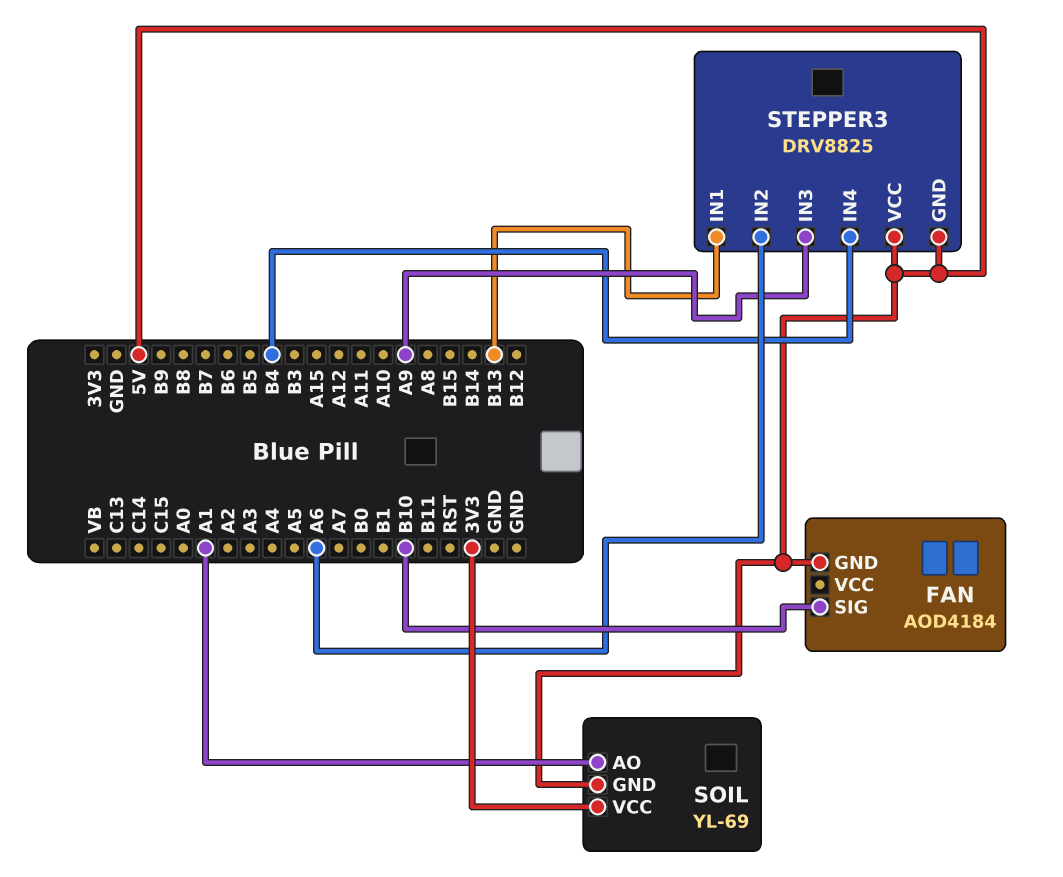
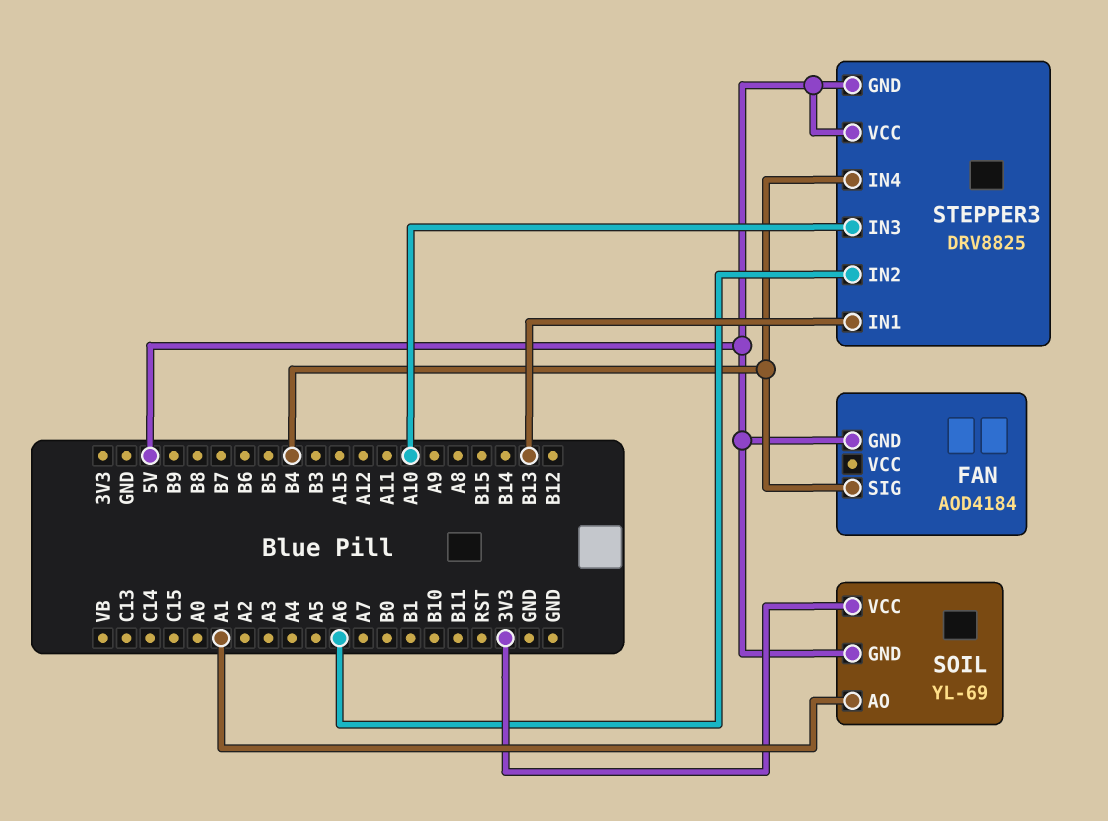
FAN pin SIG: B10 -> B4
STEPPER3 pin IN3: A9 -> A10

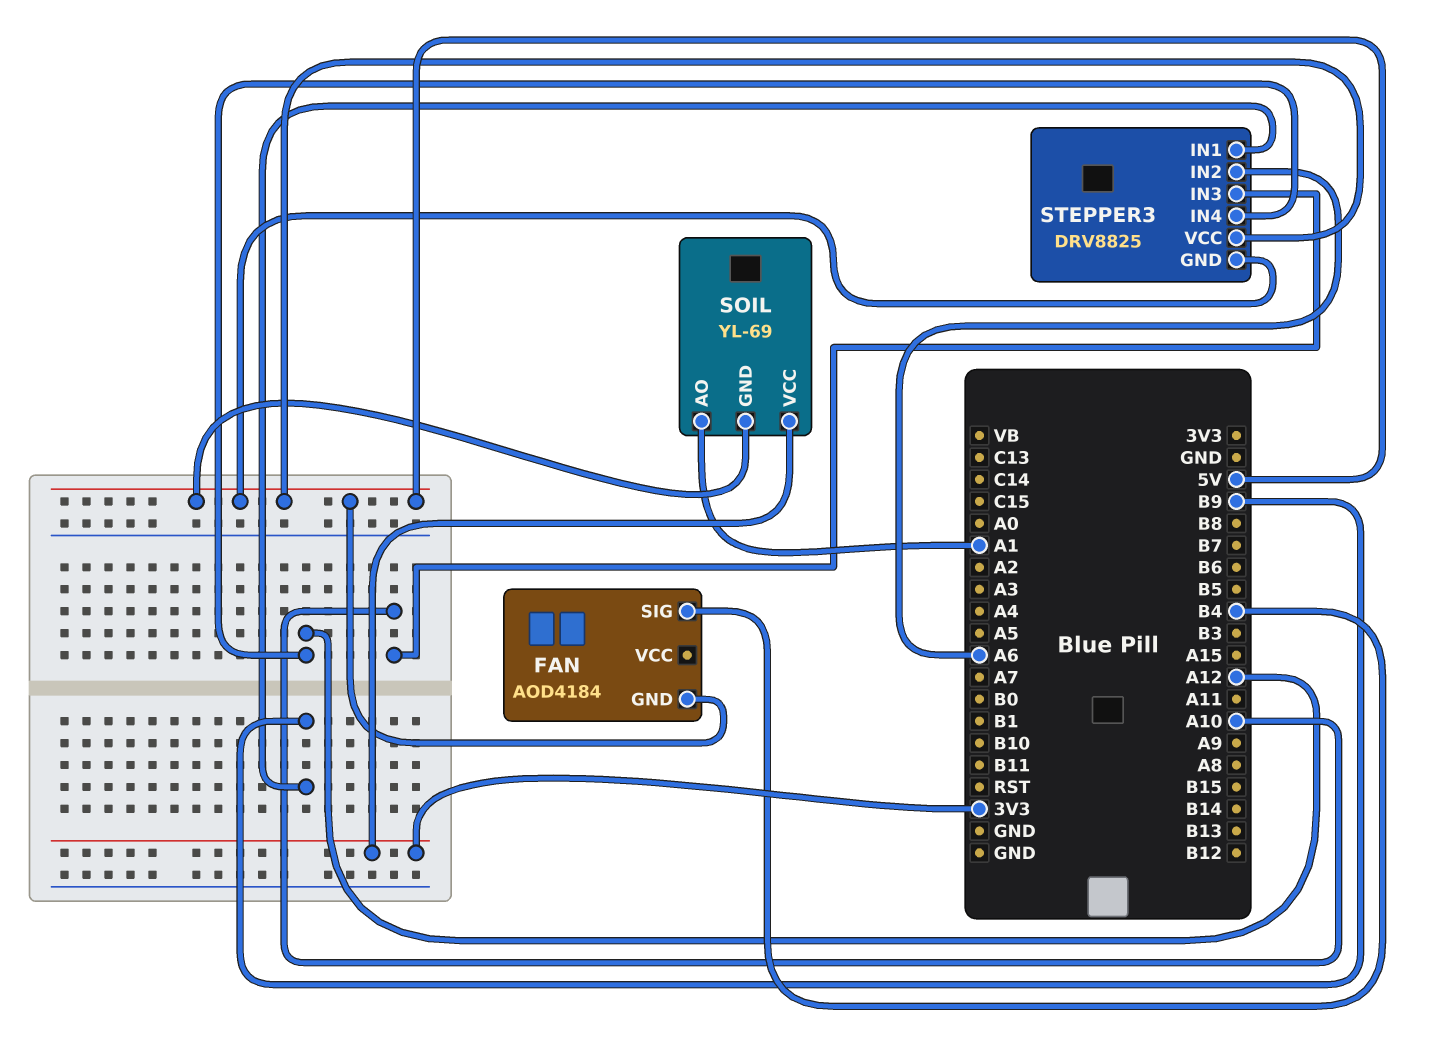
STEPPER3 pin IN1: B13 -> B9
STEPPER3 pin IN4: B4 -> A12

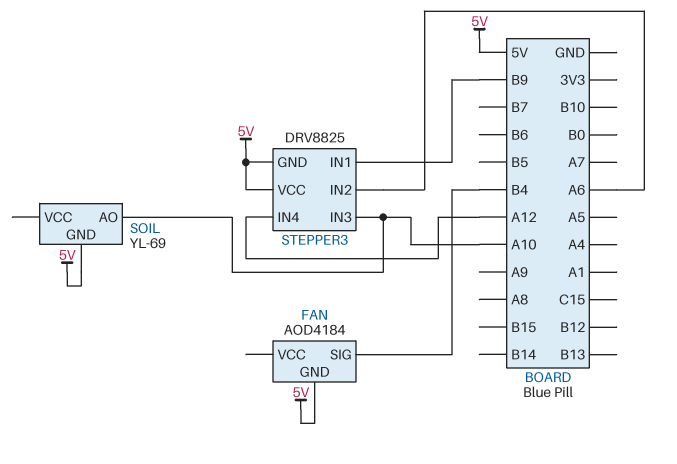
SOIL pin AO: A1 -> A10
SOIL pin VCC: 3V3 -> none

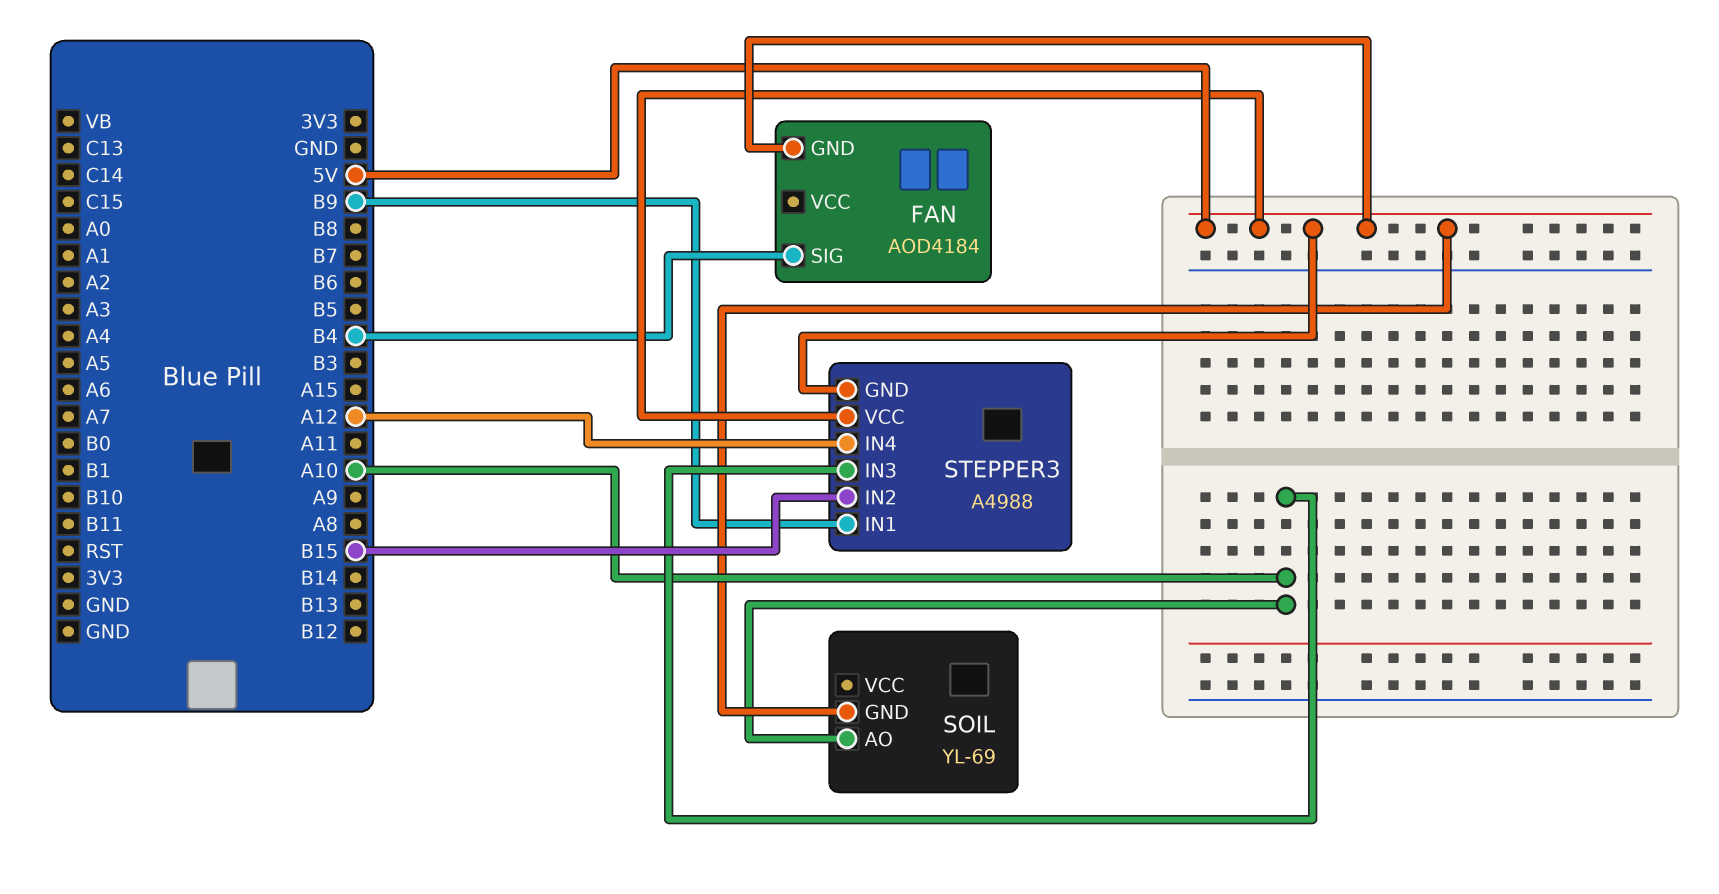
STEPPER3: DRV8825 -> A4988
STEPPER3 pin IN2: A6 -> B15

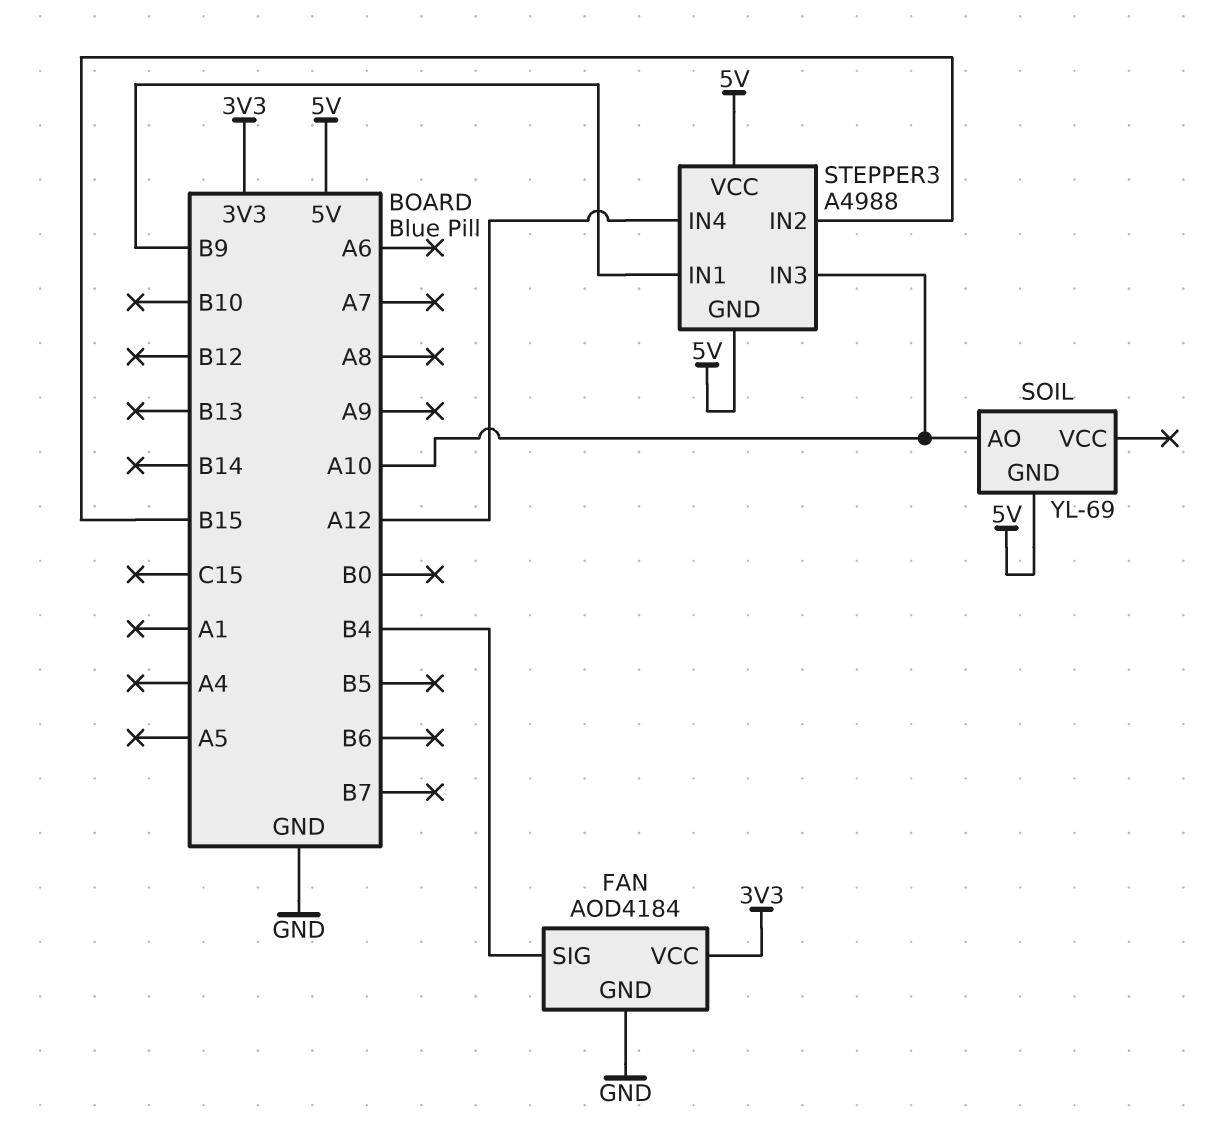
FAN pin GND: 5V -> GND
FAN pin VCC: none -> 3V3

